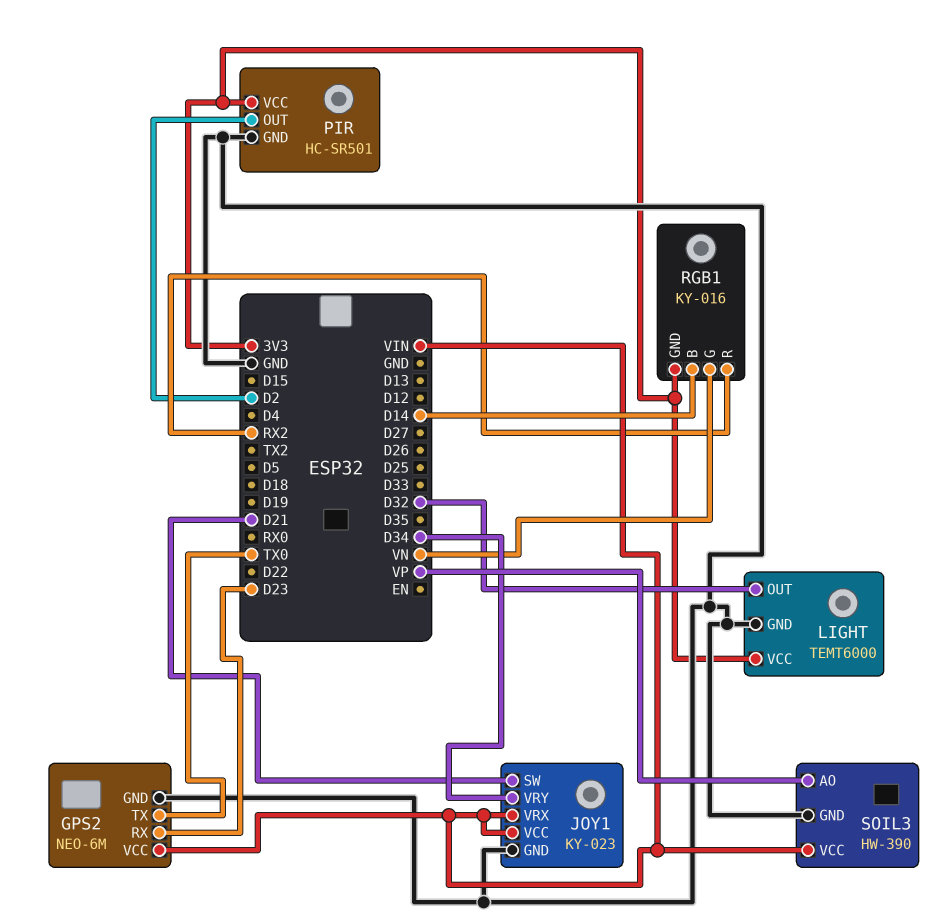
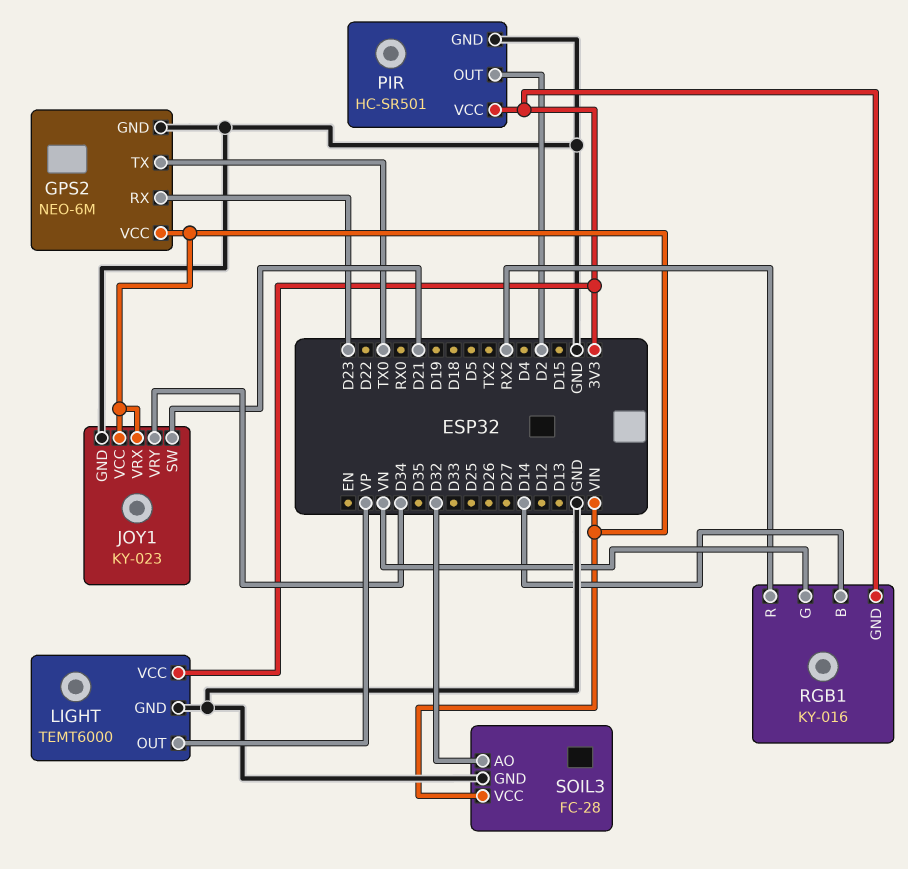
LIGHT pin OUT: D32 -> VP
SOIL3: HW-390 -> FC-28
SOIL3 pin AO: VP -> D32

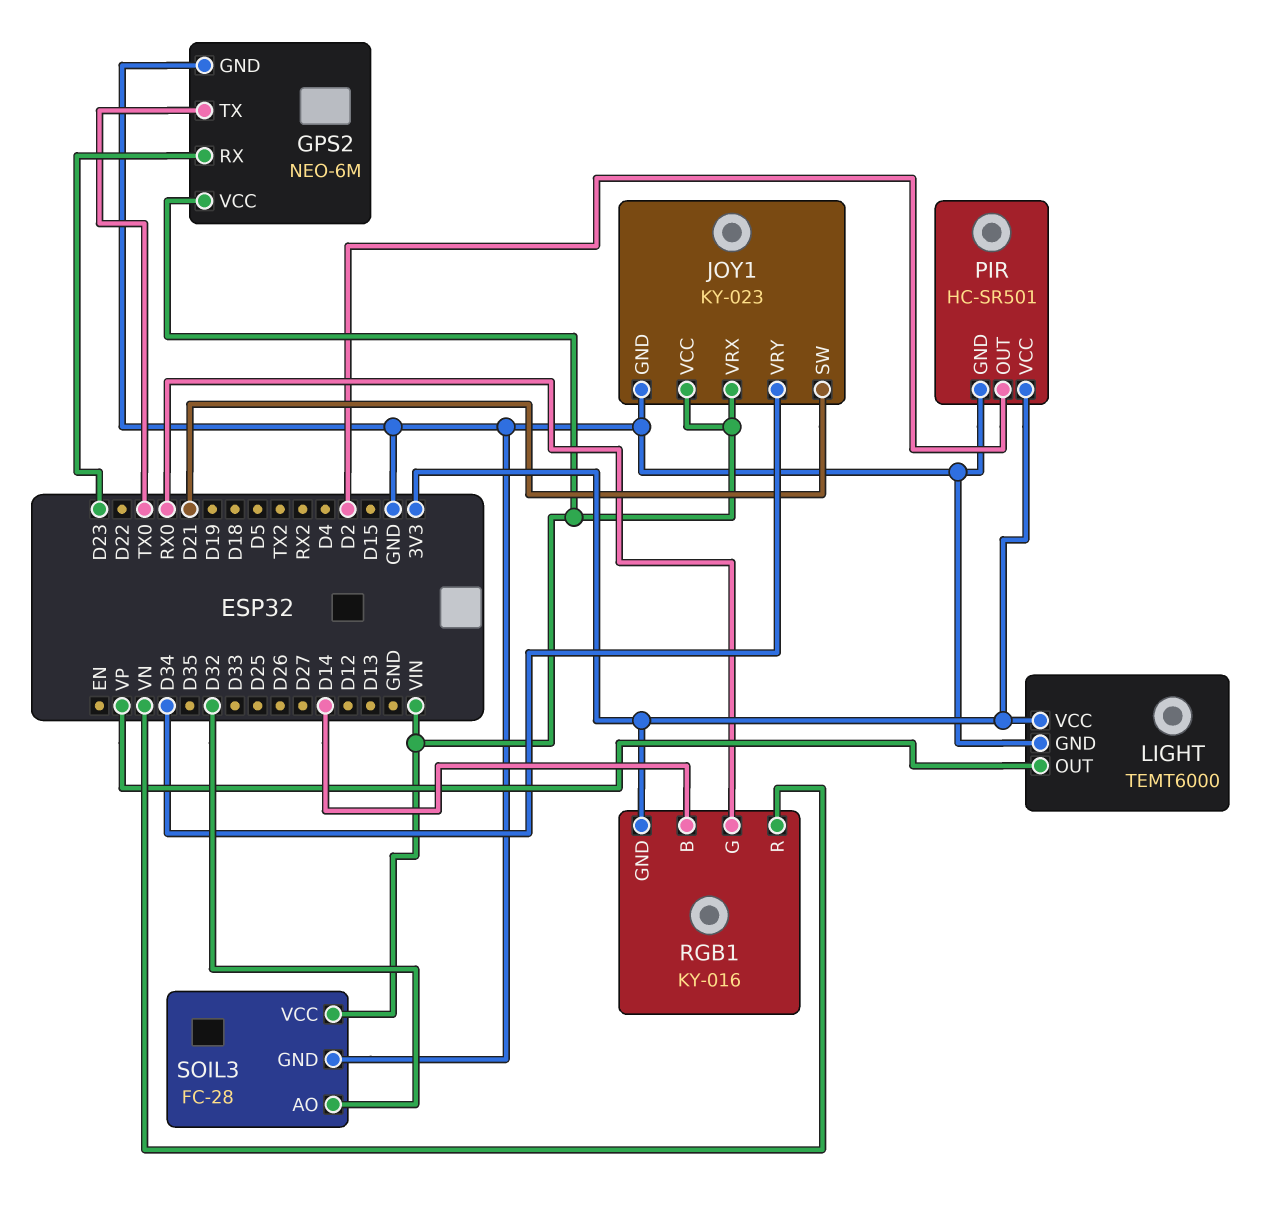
RGB1 pin G: VN -> RX0
RGB1 pin R: RX2 -> VN

